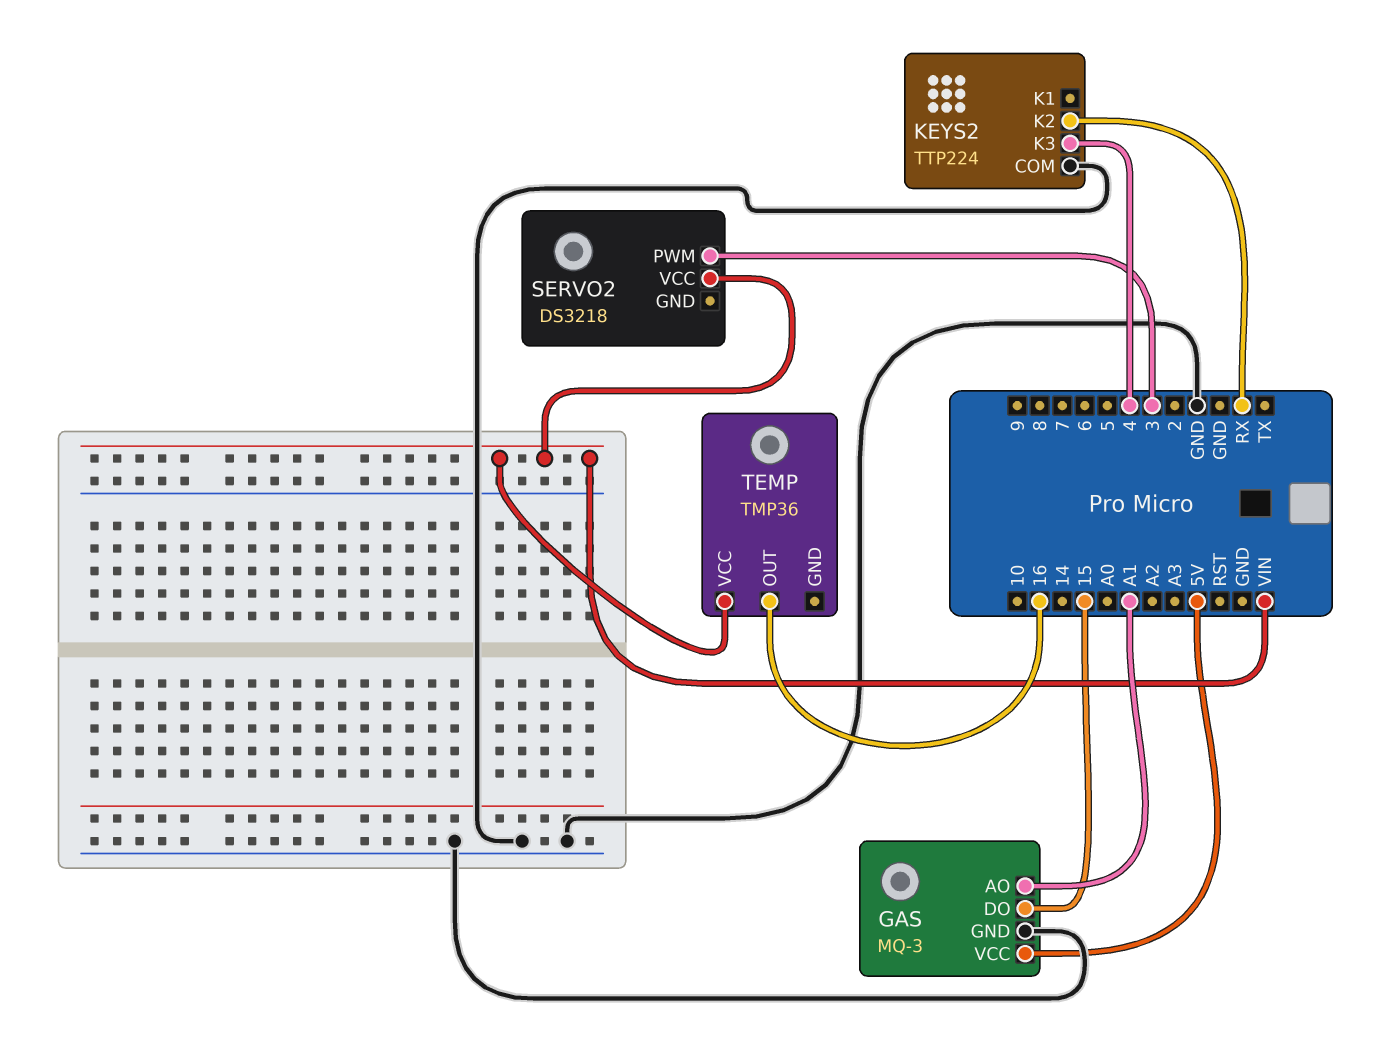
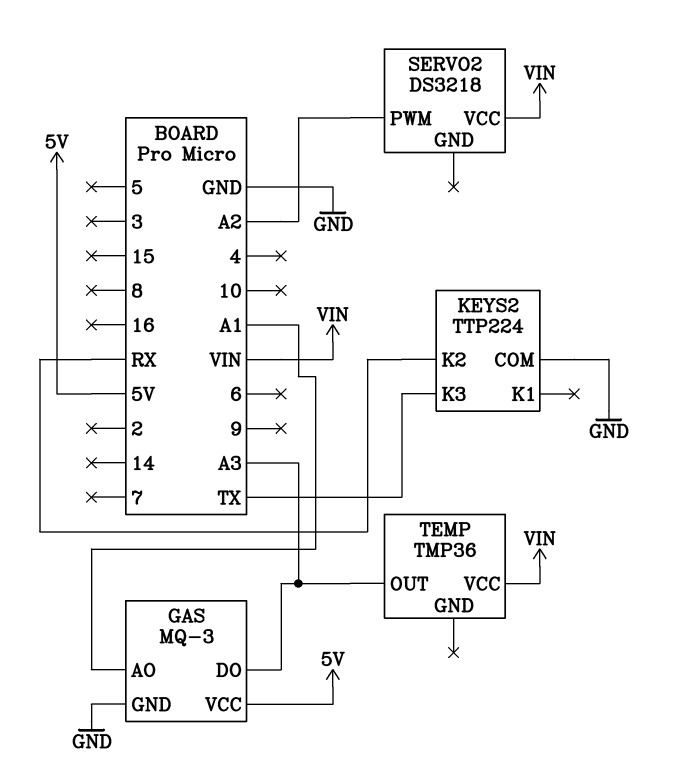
GAS pin DO: 15 -> A3
KEYS2 pin K3: 4 -> TX
SERVO2 pin PWM: 3 -> A2
TEMP pin OUT: 16 -> A3

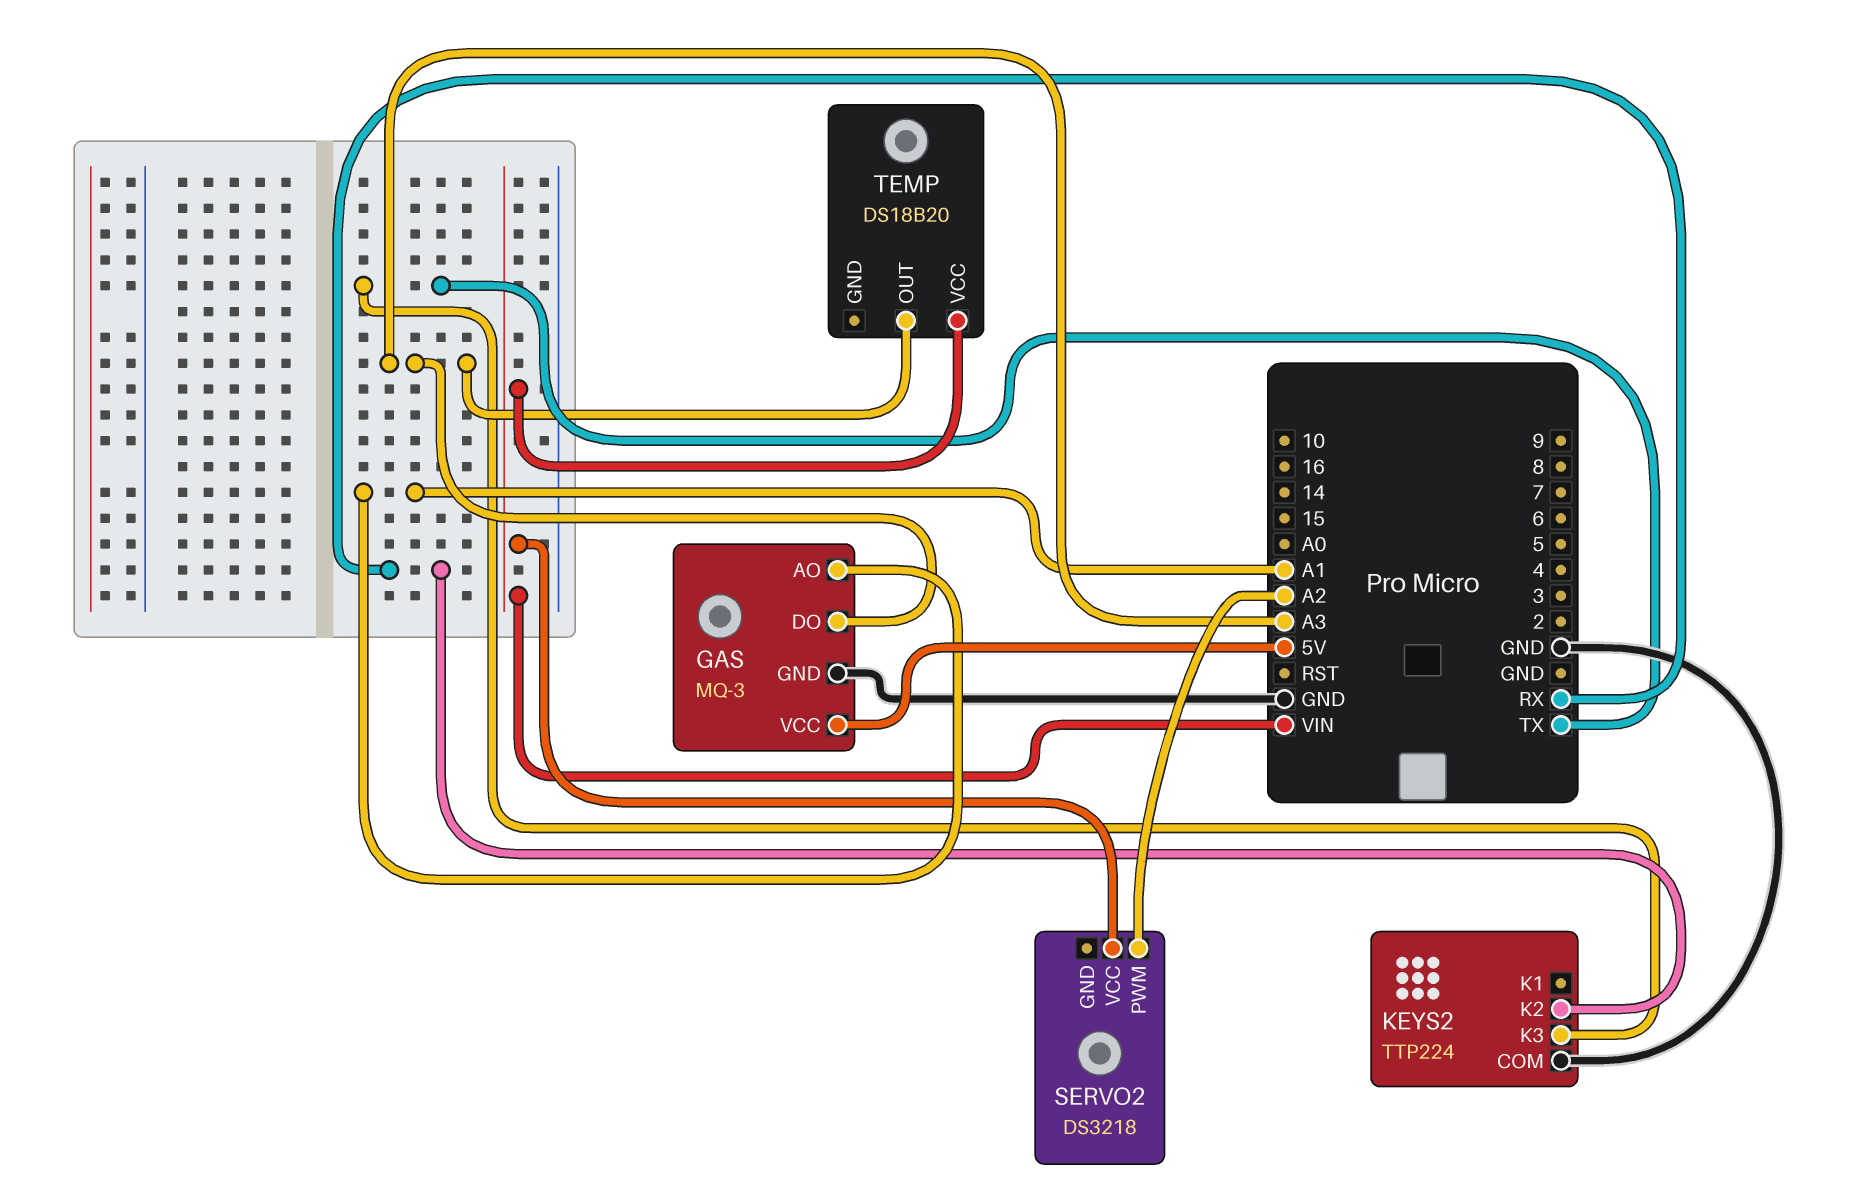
TEMP: TMP36 -> DS18B20

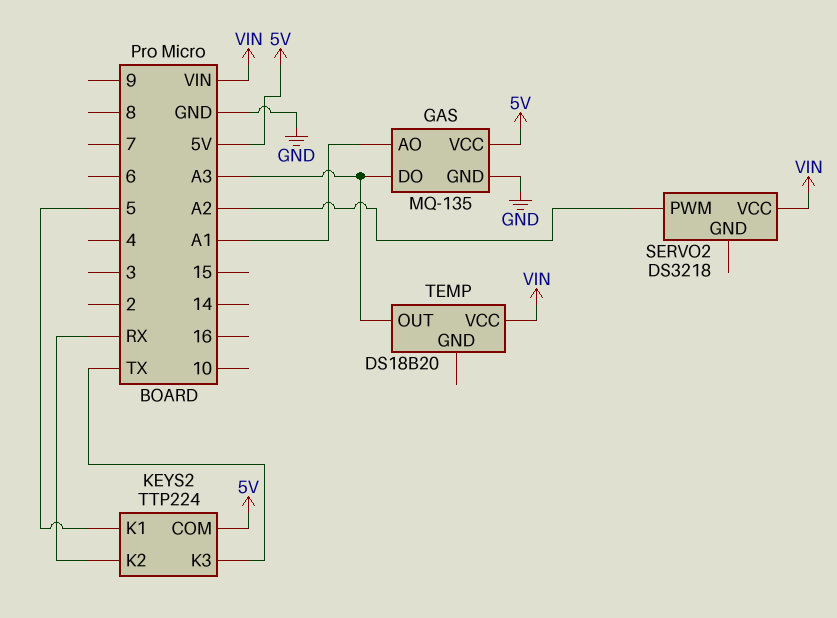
GAS: MQ-3 -> MQ-135
KEYS2 pin COM: GND -> 5V
KEYS2 pin K1: none -> 5

